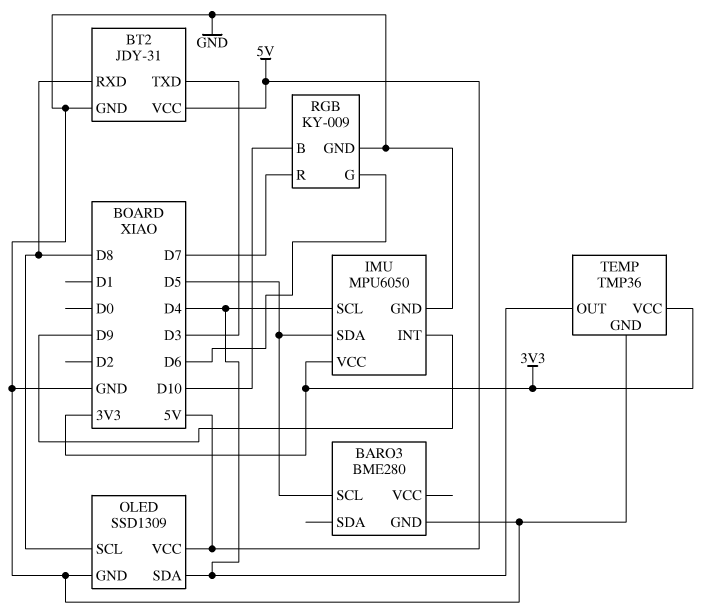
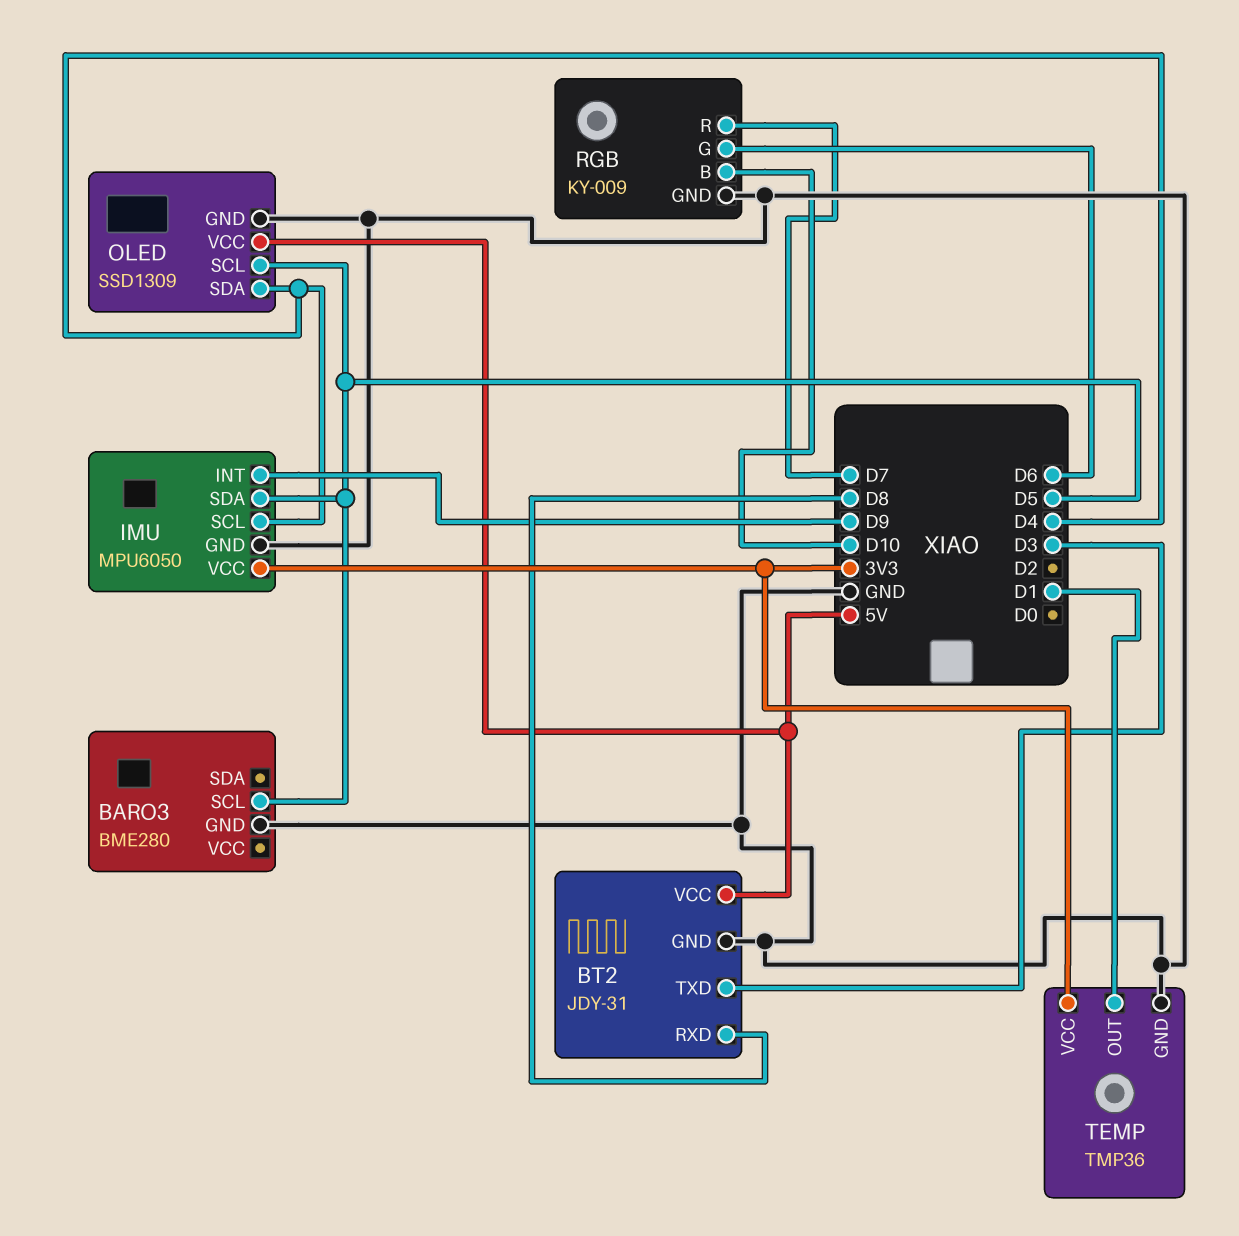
OLED pin SCL: D8 -> D5
TEMP pin OUT: D4 -> D1

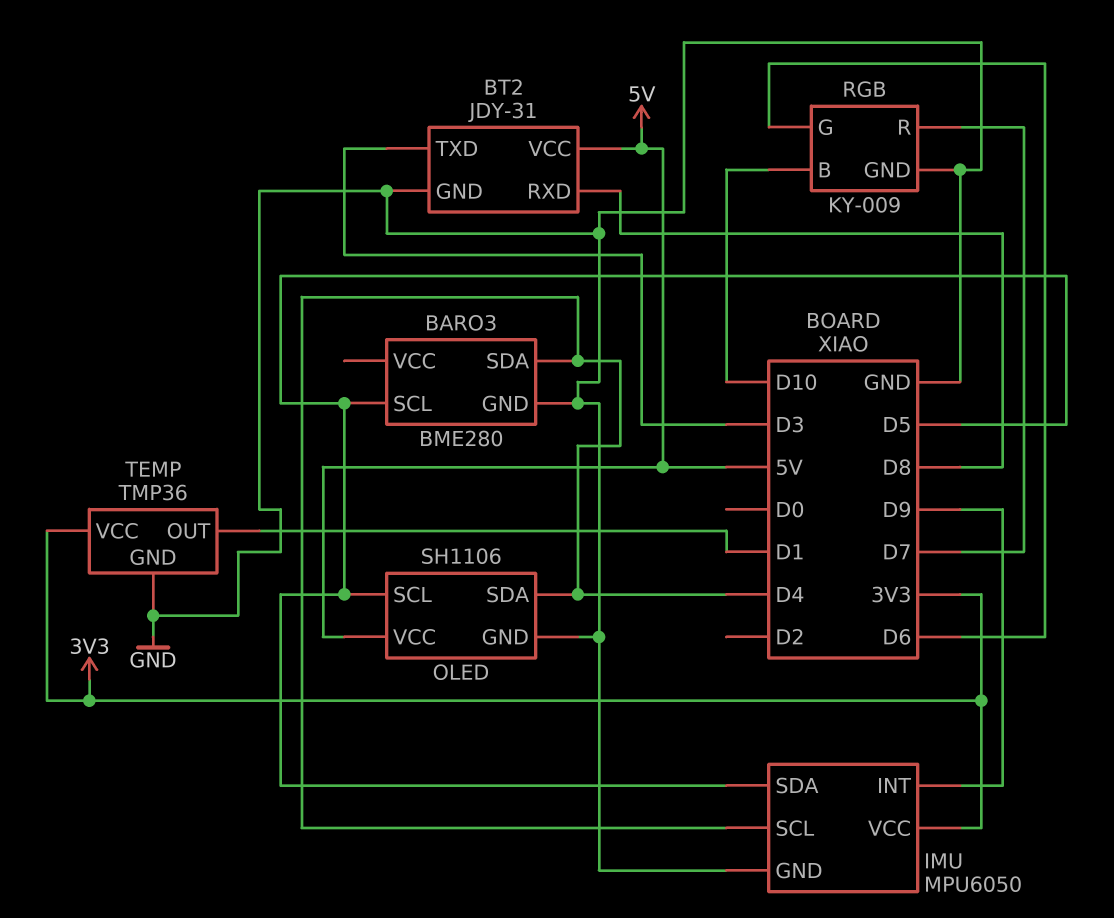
BARO3 pin SDA: none -> D4
OLED: SSD1309 -> SH1106

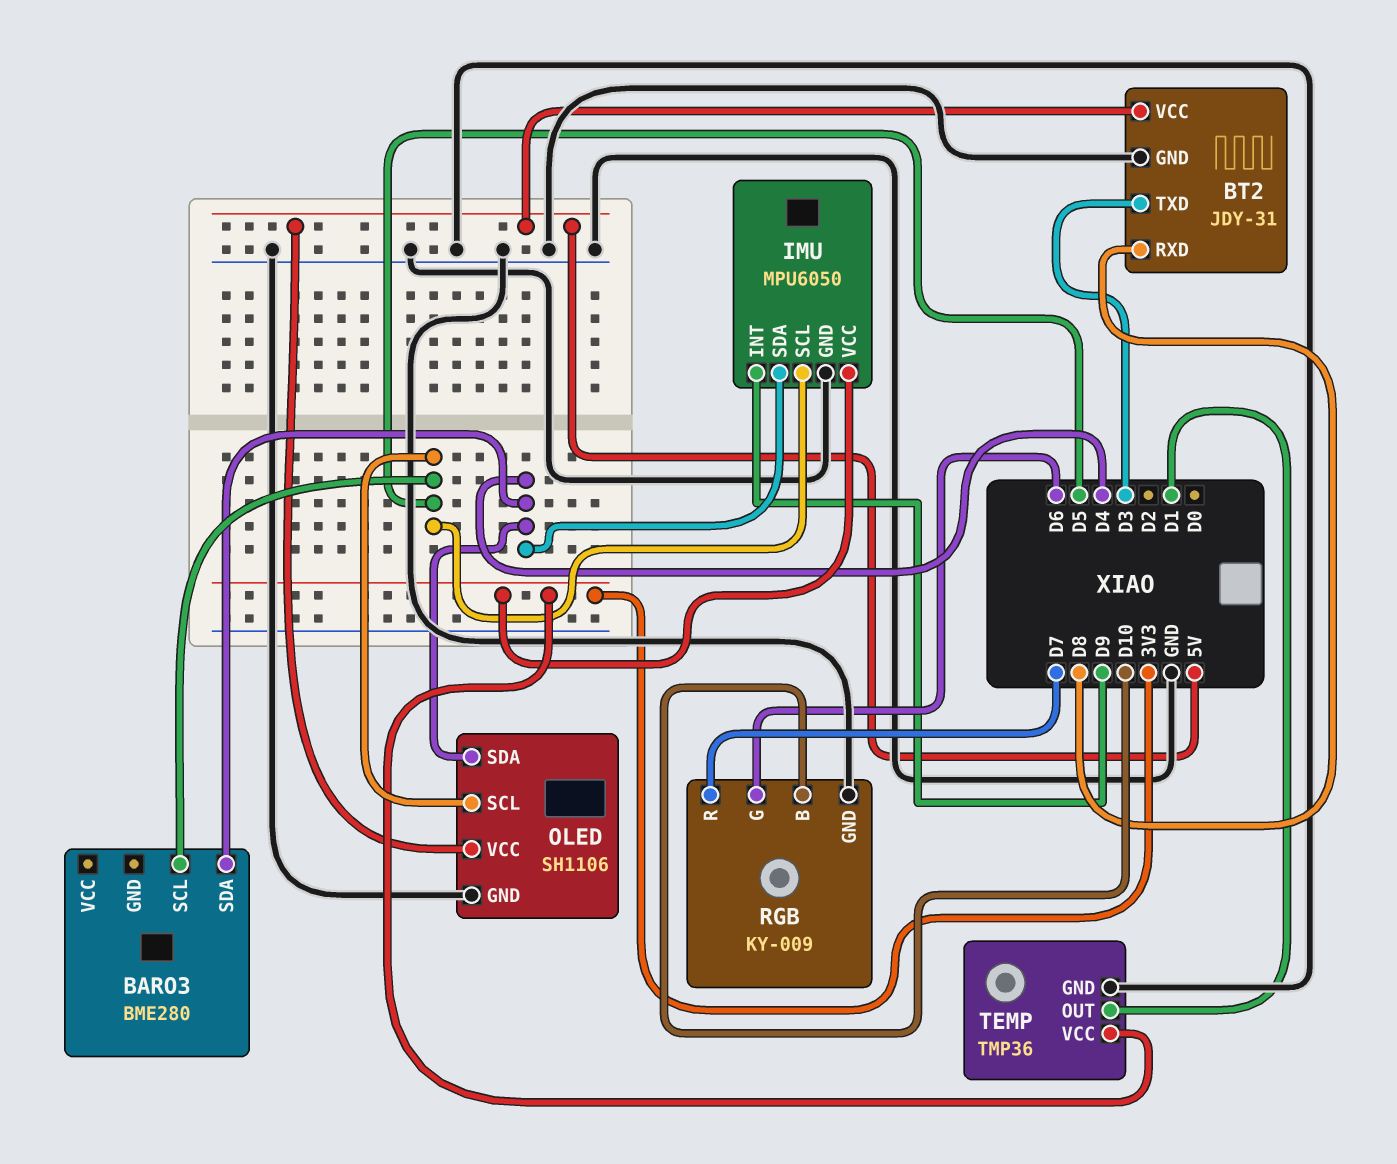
BARO3 pin GND: GND -> none
IMU pin SCL: D4 -> D5
IMU pin SDA: D5 -> D4

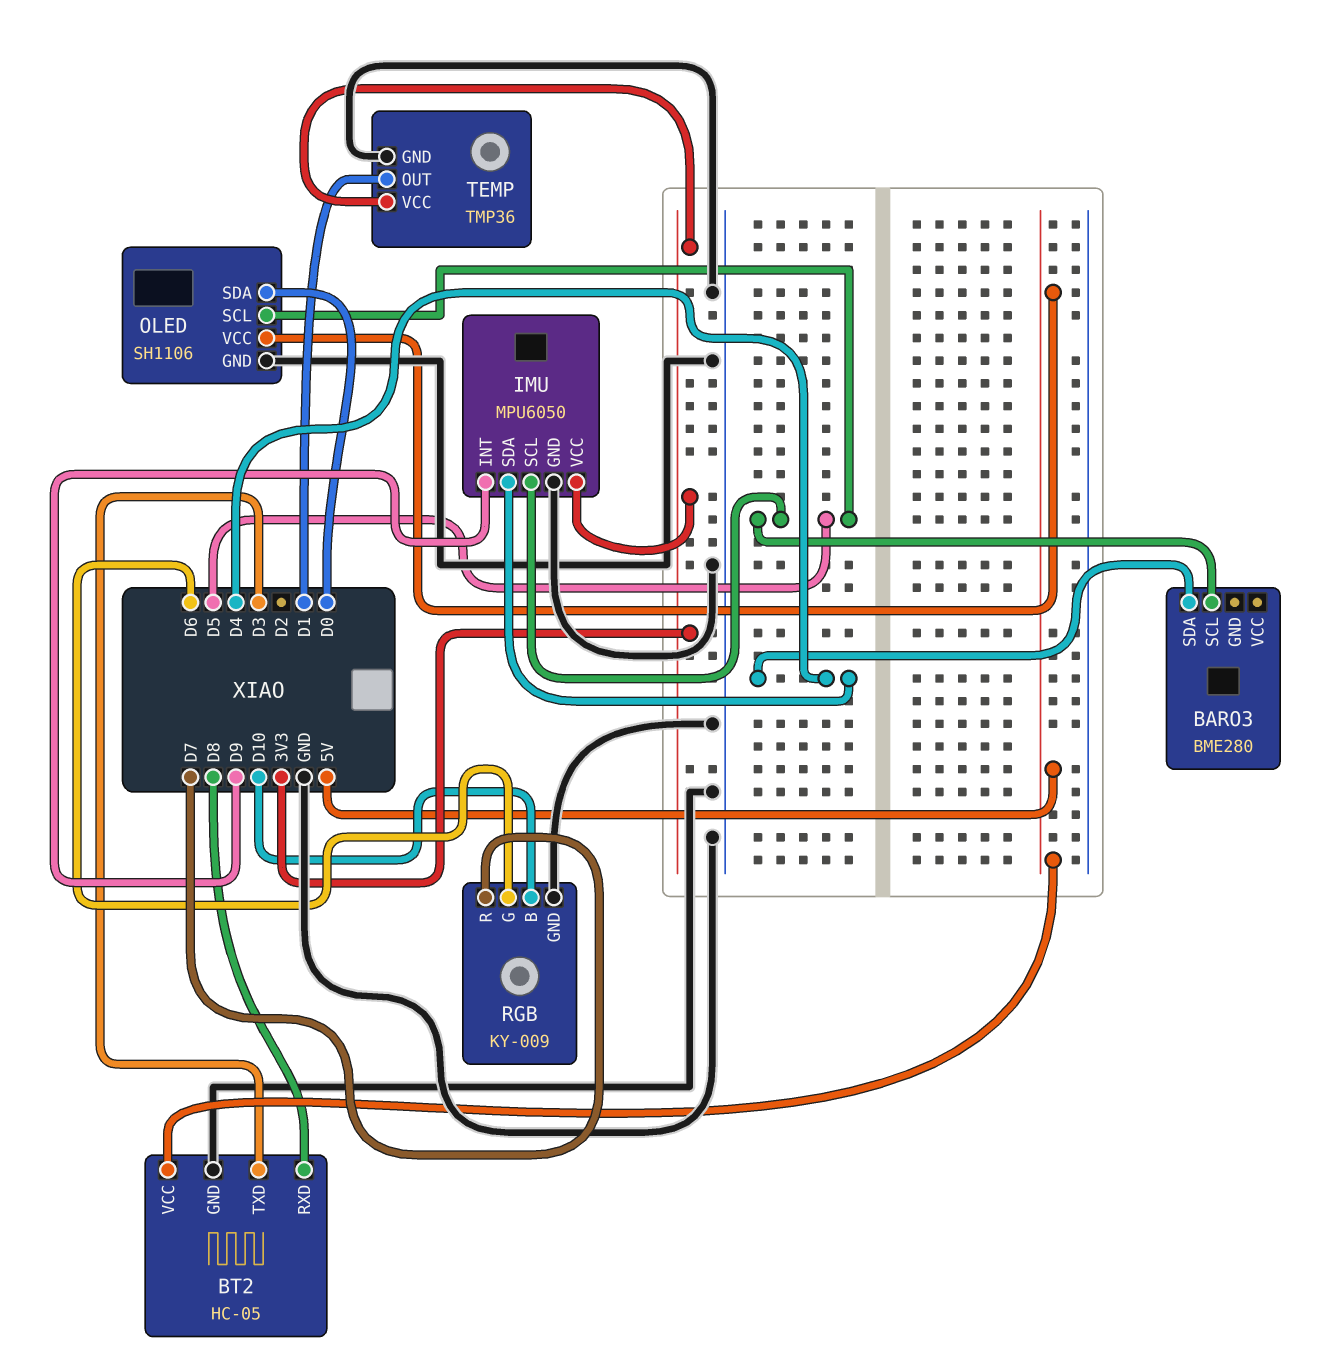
BT2: JDY-31 -> HC-05
OLED pin SDA: D4 -> D0

